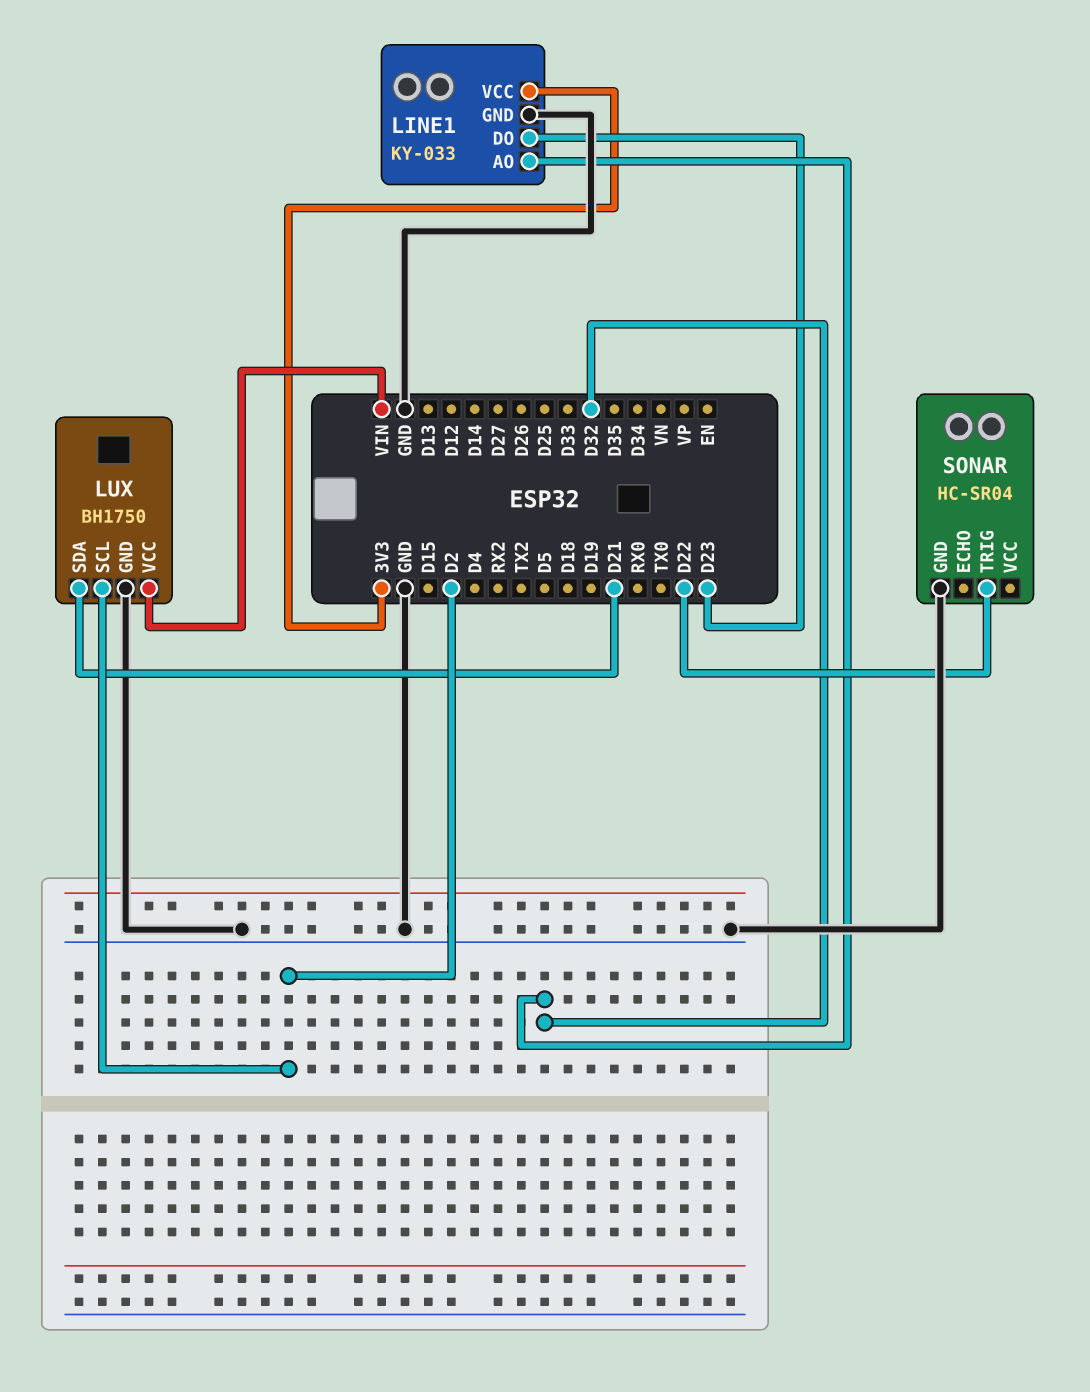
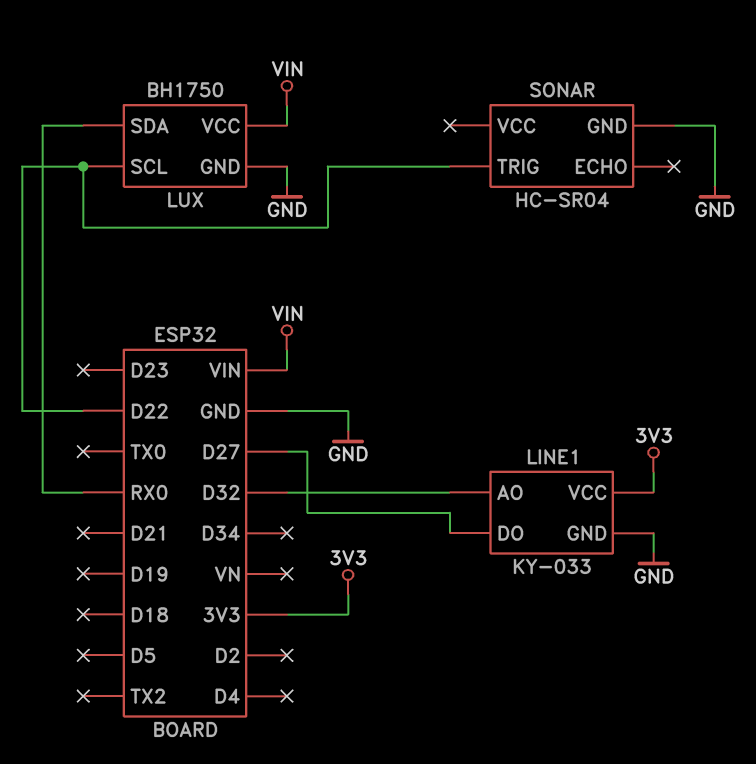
LINE1 pin DO: D23 -> D27
LUX pin SCL: D2 -> D22
LUX pin SDA: D21 -> RX0

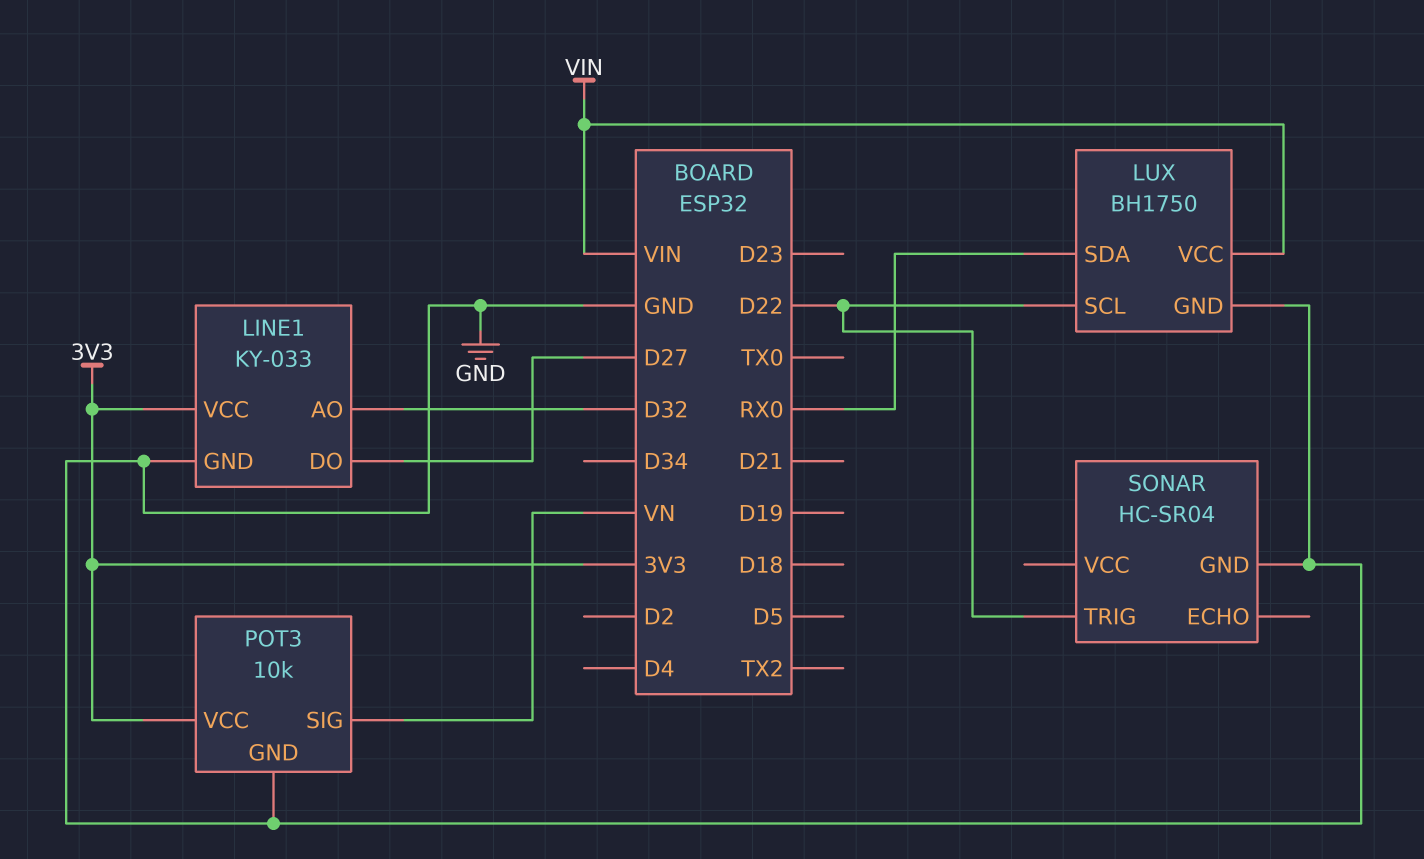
POT3: none -> 10k
POT3 pin GND: none -> GND
POT3 pin SIG: none -> VN
POT3 pin VCC: none -> 3V3

